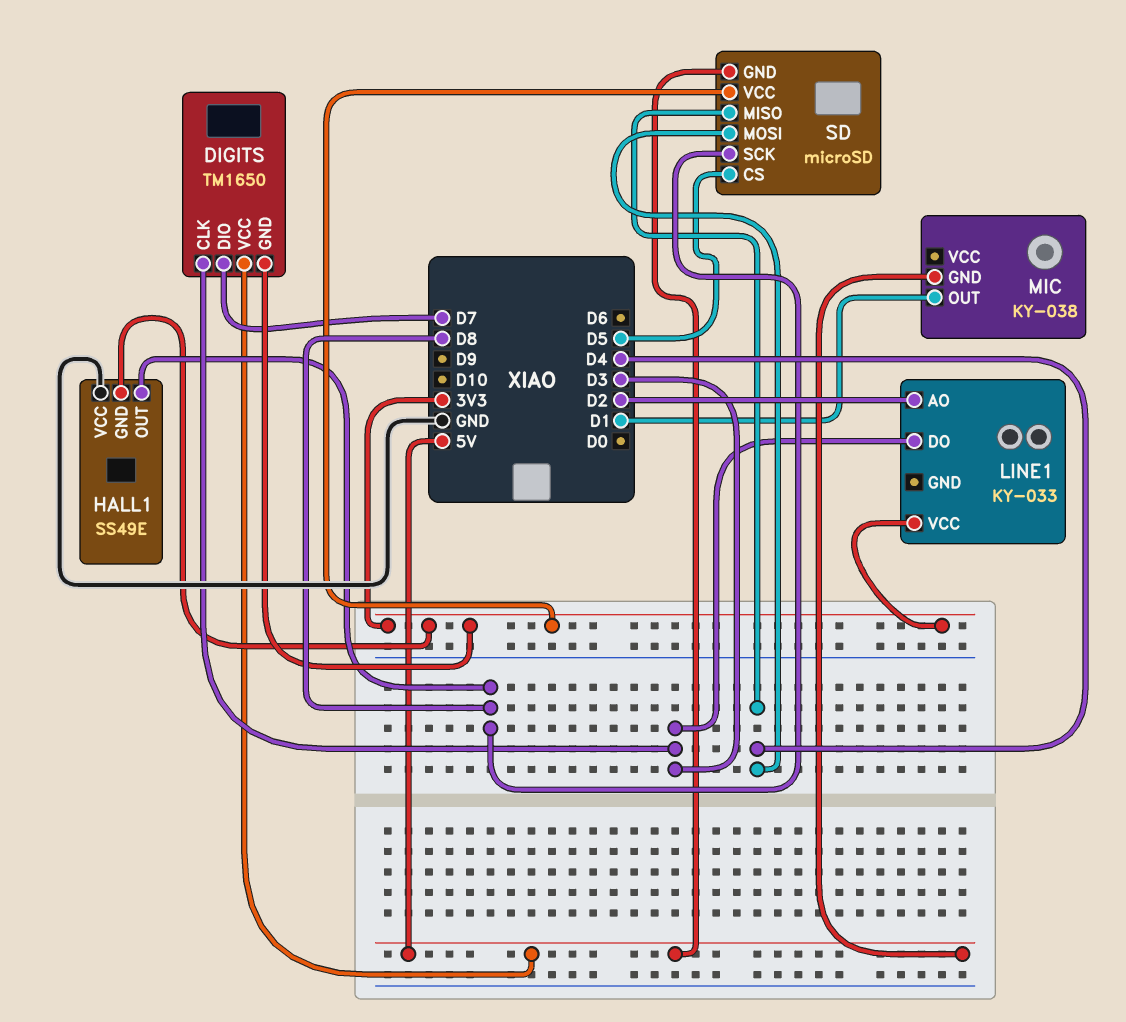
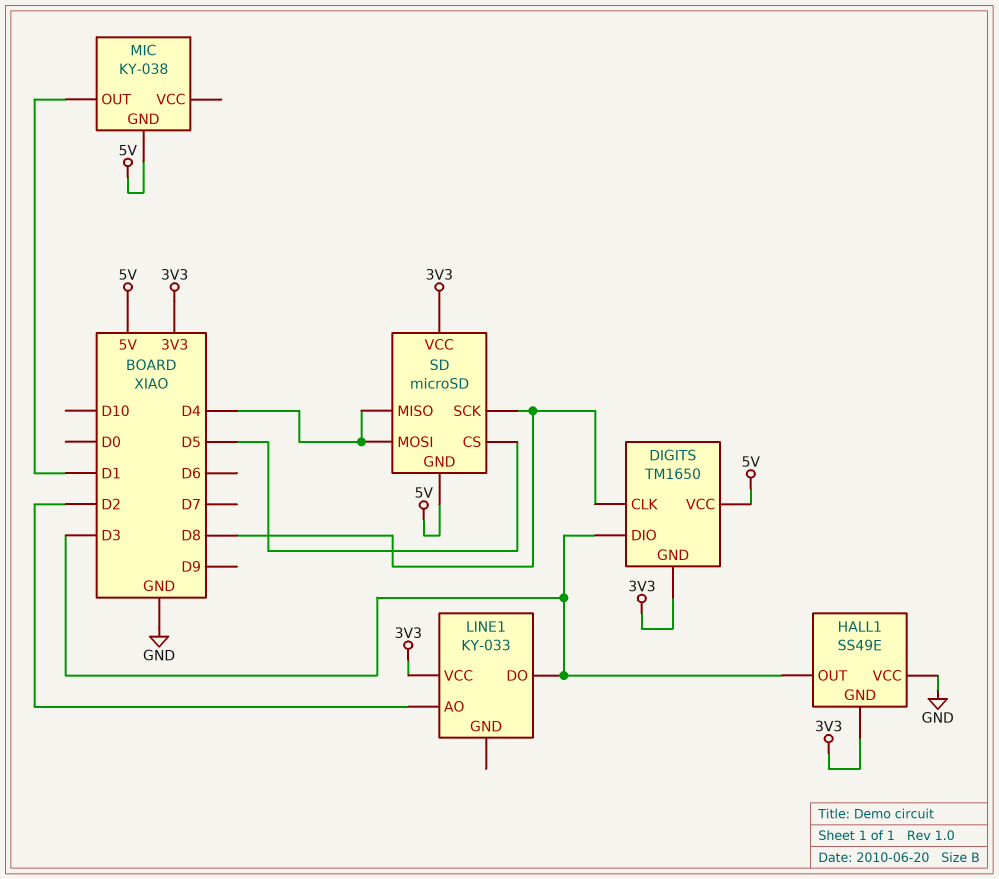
DIGITS pin CLK: D3 -> D8
DIGITS pin DIO: D7 -> D3
HALL1 pin OUT: D8 -> D3

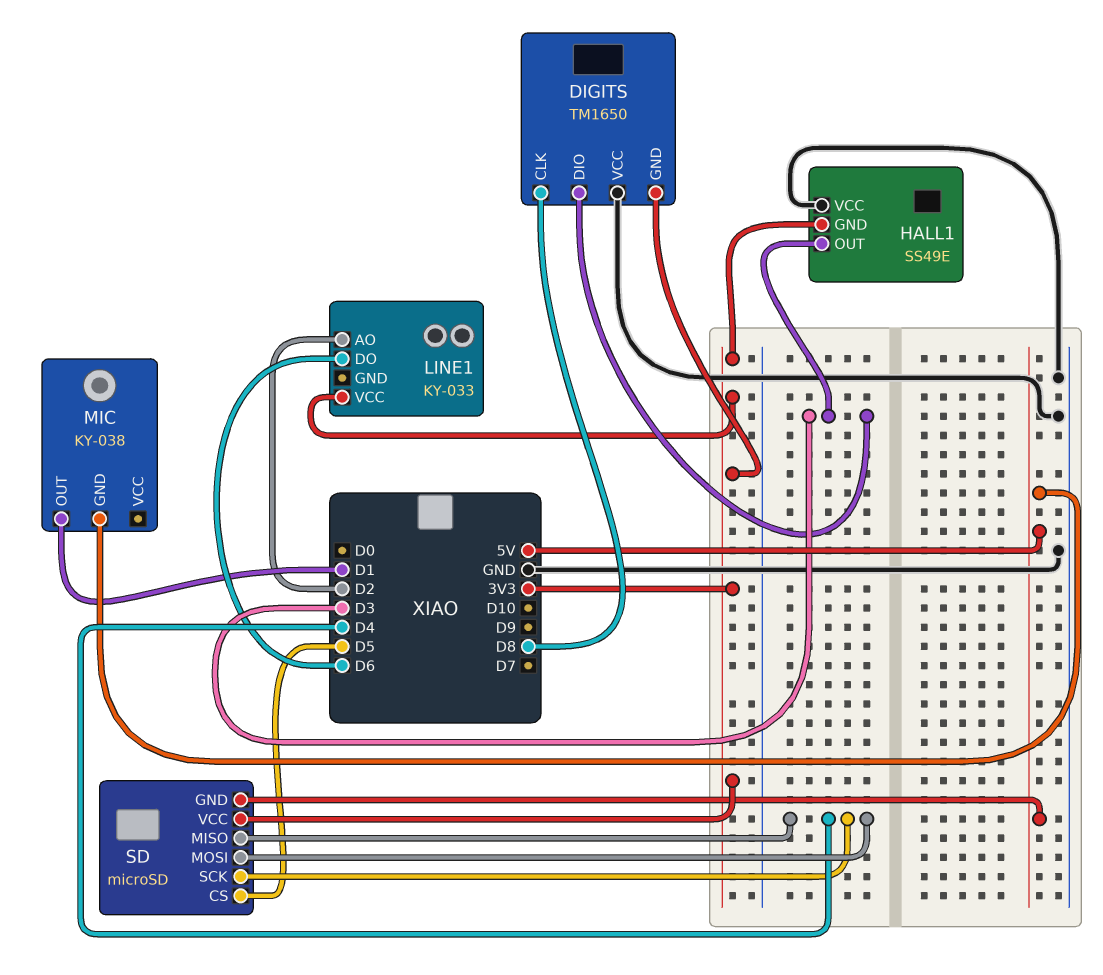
DIGITS pin VCC: 5V -> GND
LINE1 pin DO: D3 -> D6
SD pin SCK: D8 -> D4

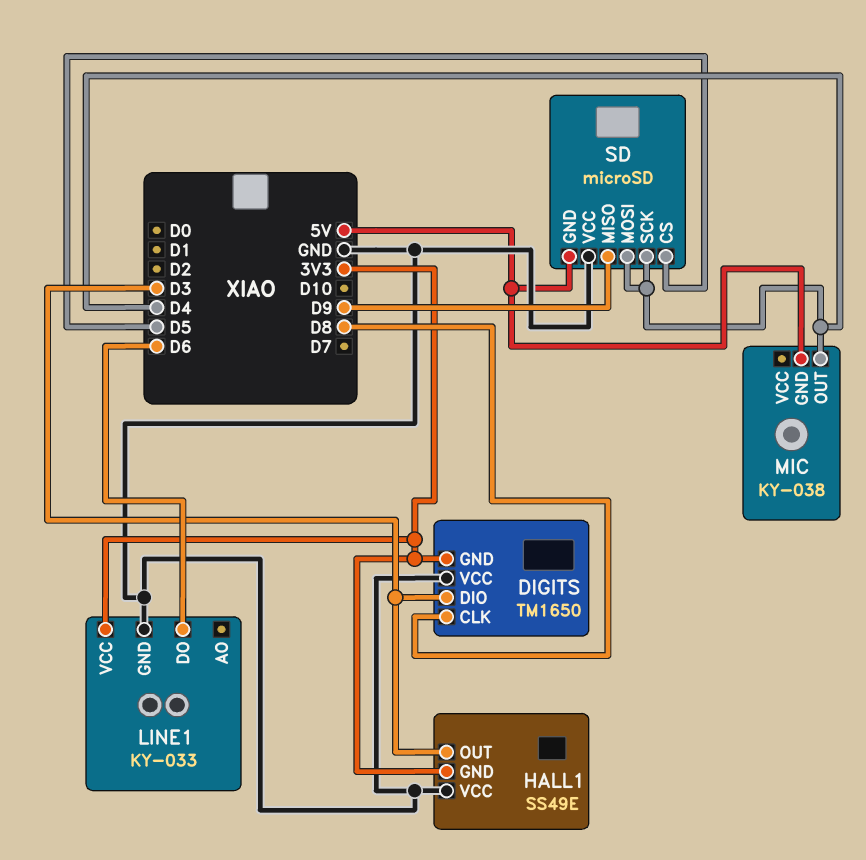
LINE1 pin AO: D2 -> none
LINE1 pin GND: none -> GND
MIC pin OUT: D1 -> D4
SD pin MISO: D4 -> D9
SD pin VCC: 3V3 -> GND

